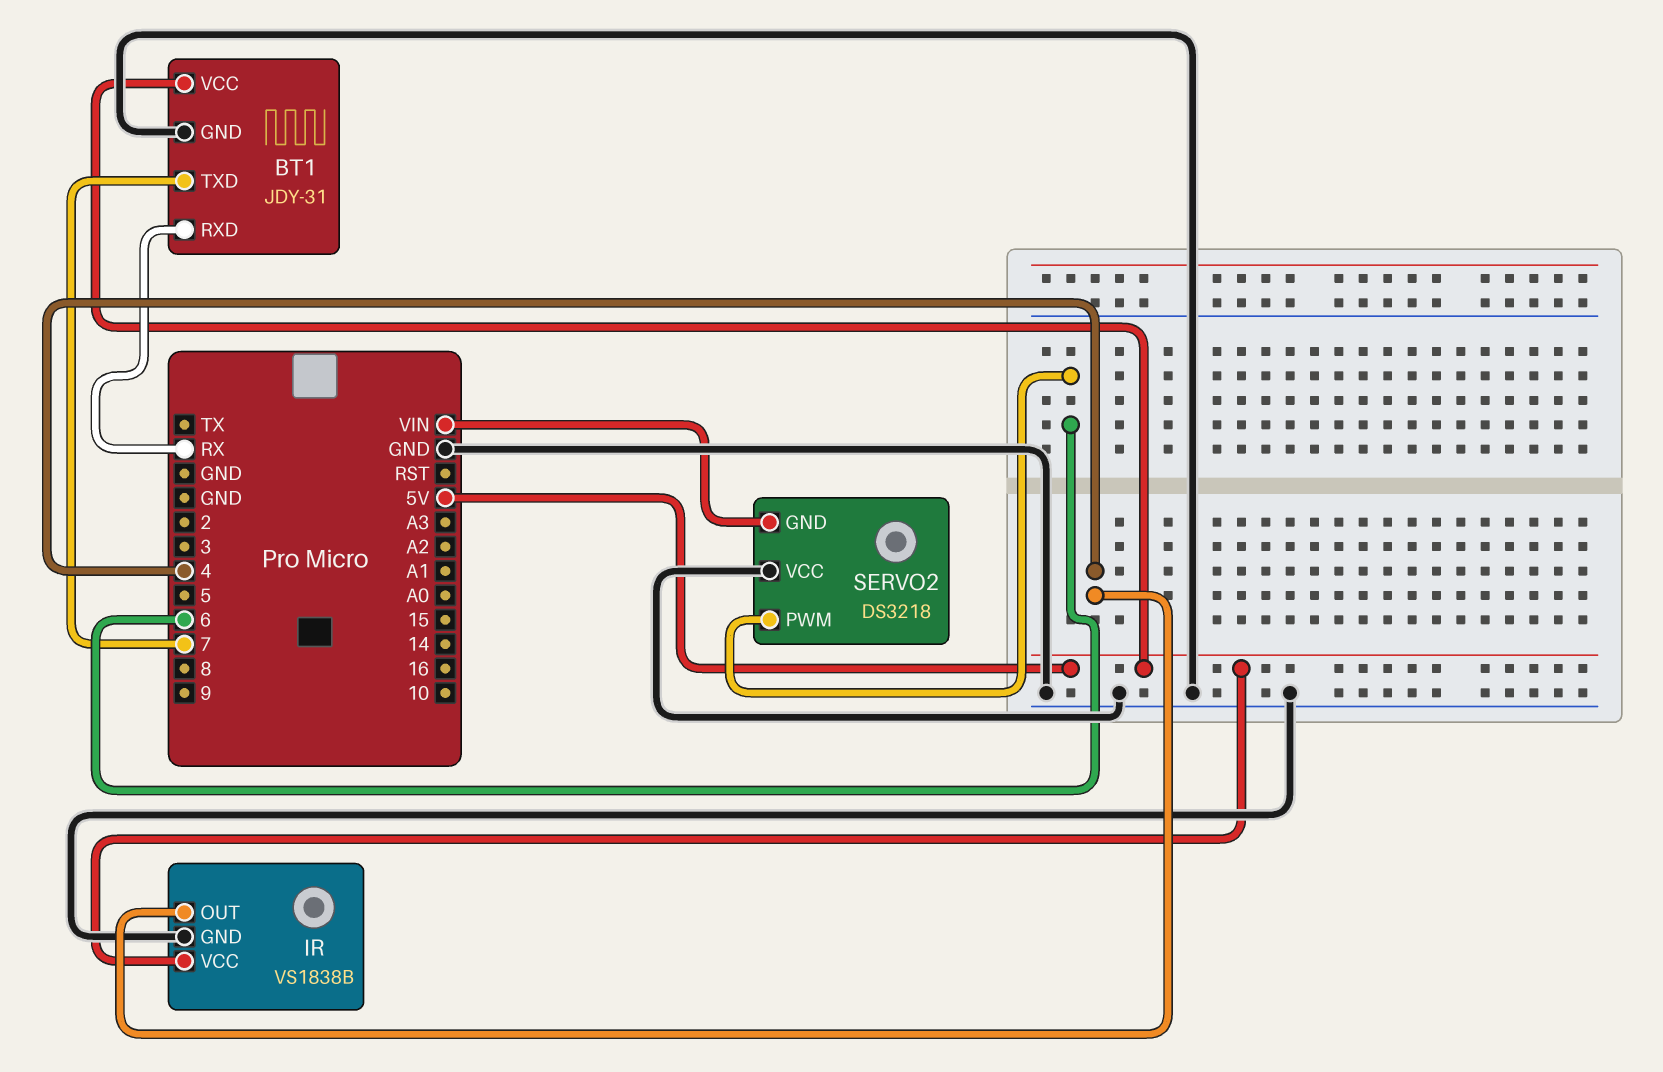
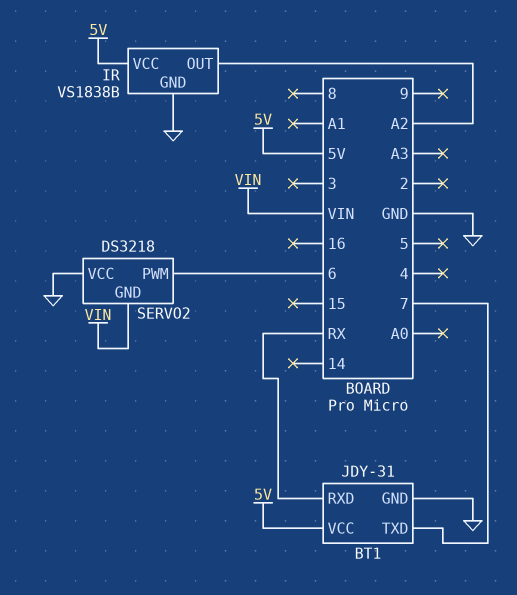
IR pin OUT: 4 -> A2

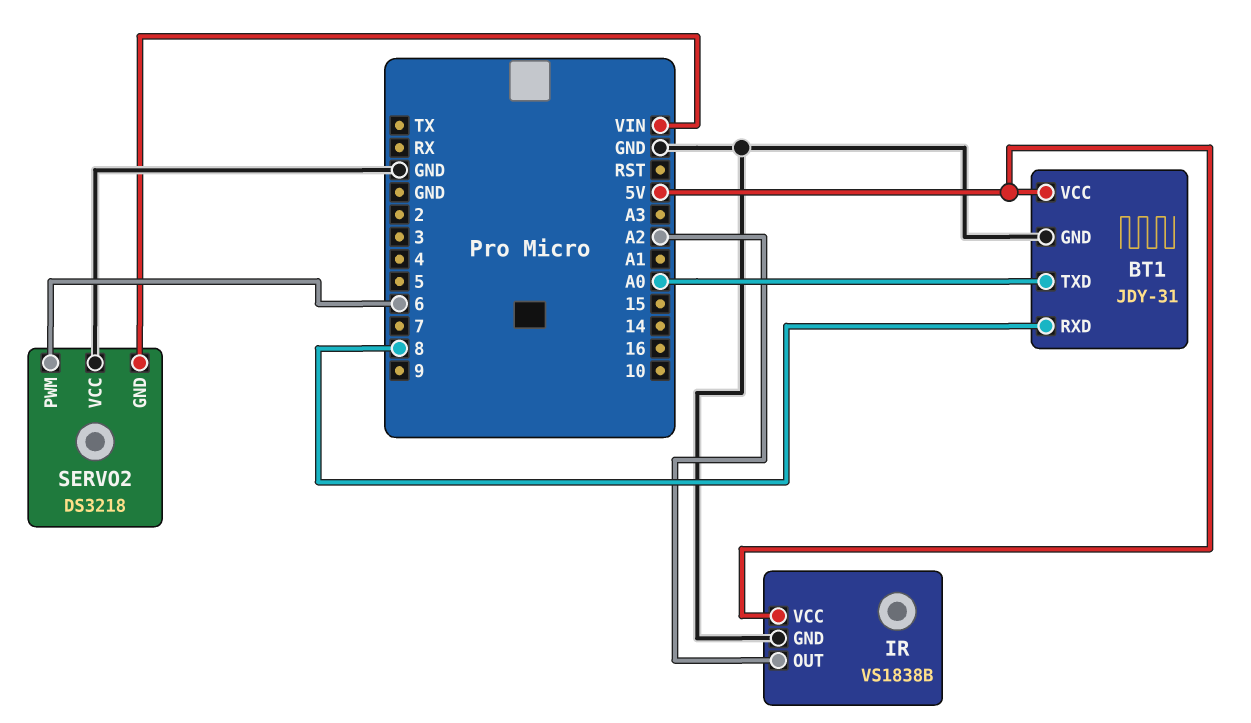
BT1 pin RXD: RX -> 8
BT1 pin TXD: 7 -> A0

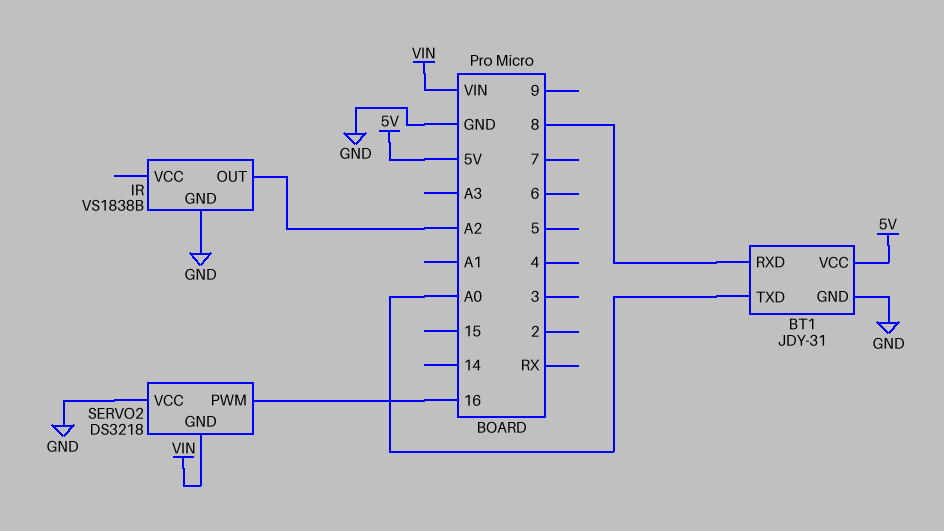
IR pin VCC: 5V -> none
SERVO2 pin PWM: 6 -> 16

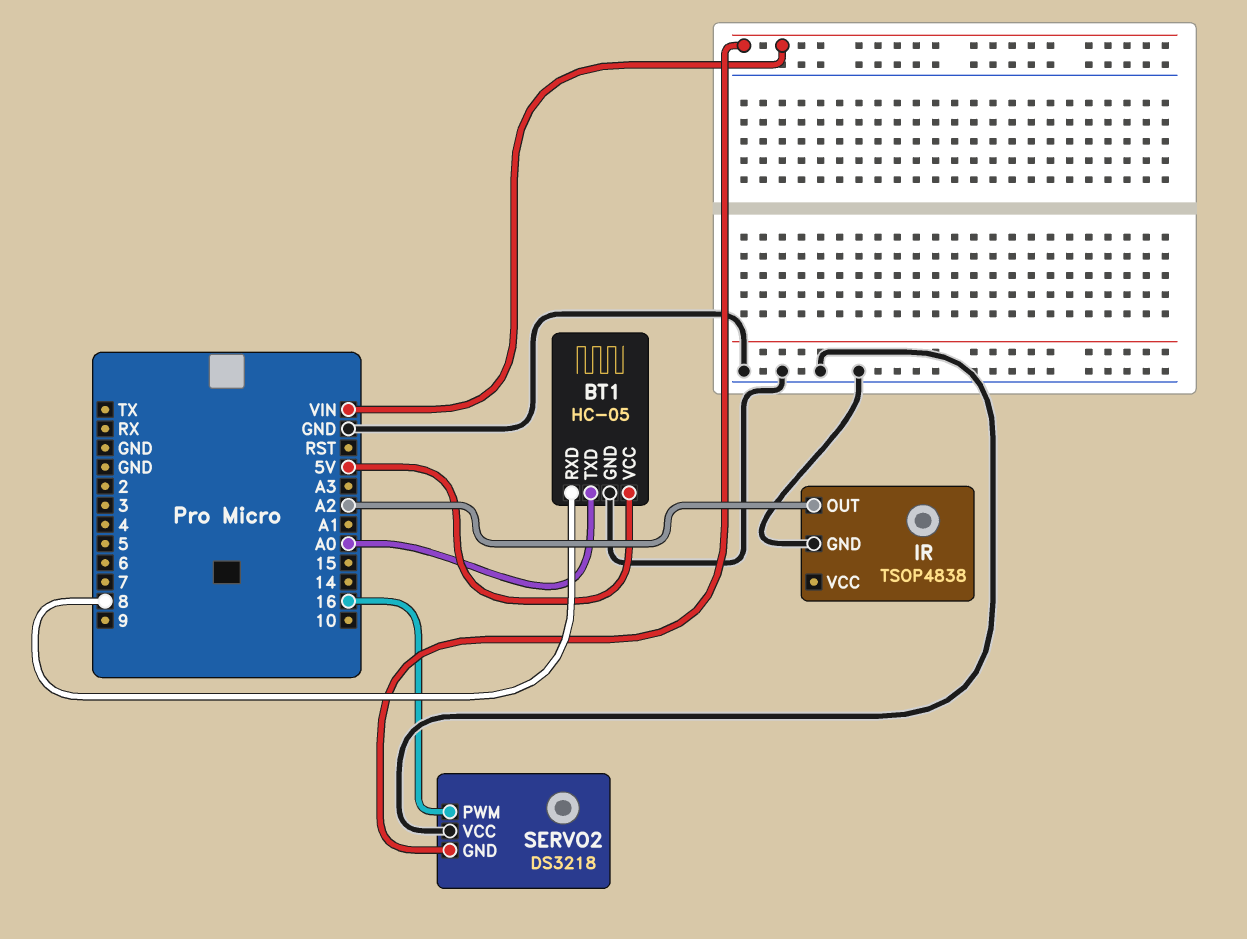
BT1: JDY-31 -> HC-05
IR: VS1838B -> TSOP4838

